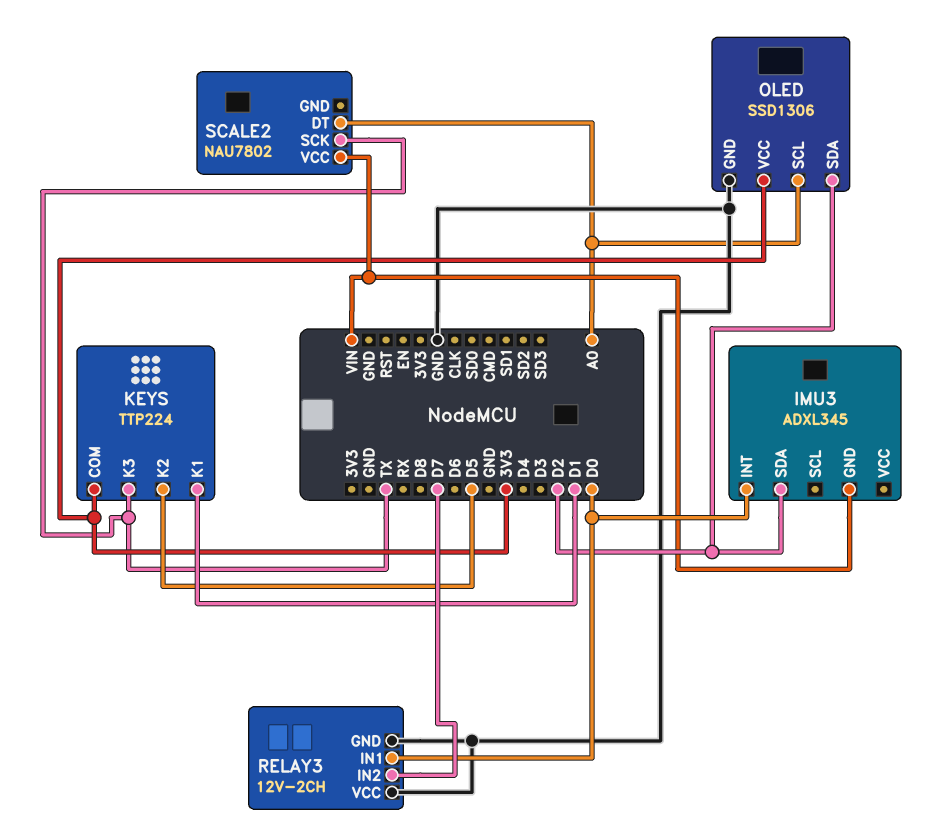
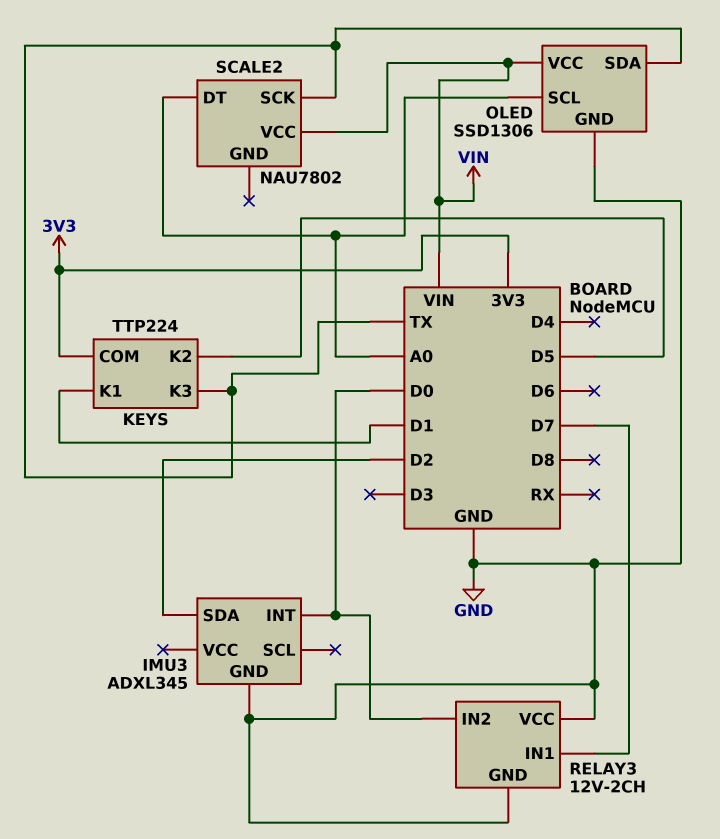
IMU3 pin GND: VIN -> GND
OLED pin SDA: D2 -> TX
OLED pin VCC: 3V3 -> VIN
RELAY3 pin IN1: D0 -> D7
RELAY3 pin IN2: D7 -> D0

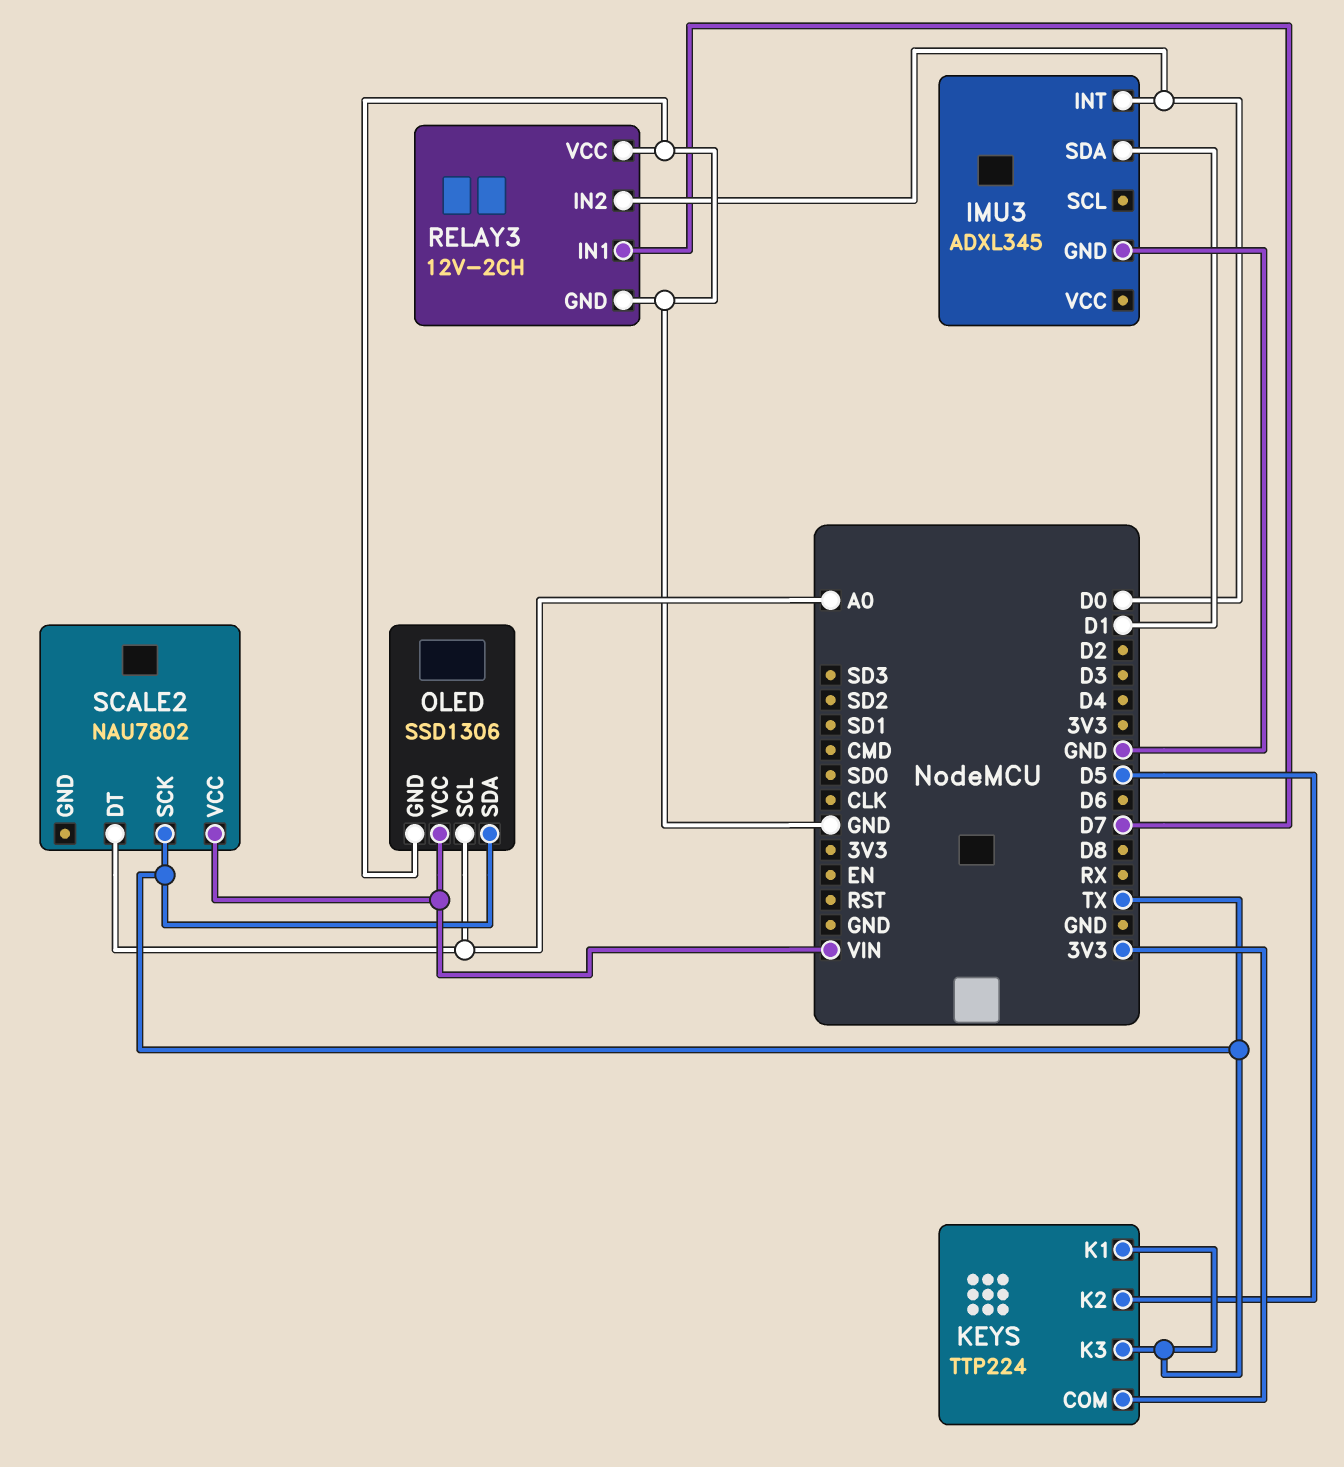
IMU3 pin SDA: D2 -> D1
KEYS pin K1: D1 -> TX

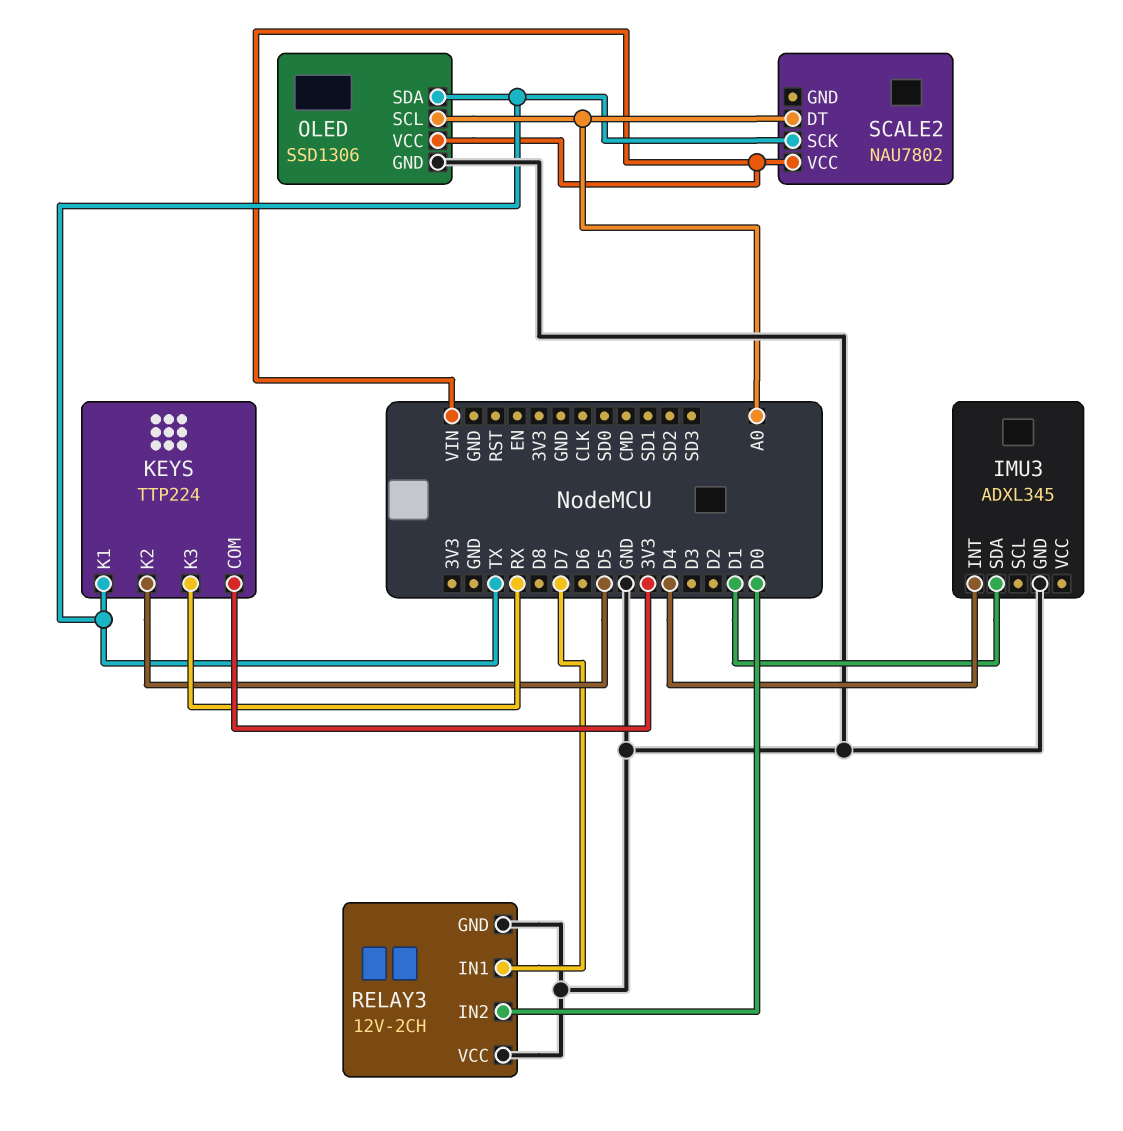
IMU3 pin INT: D0 -> D4
KEYS pin K3: TX -> RX

